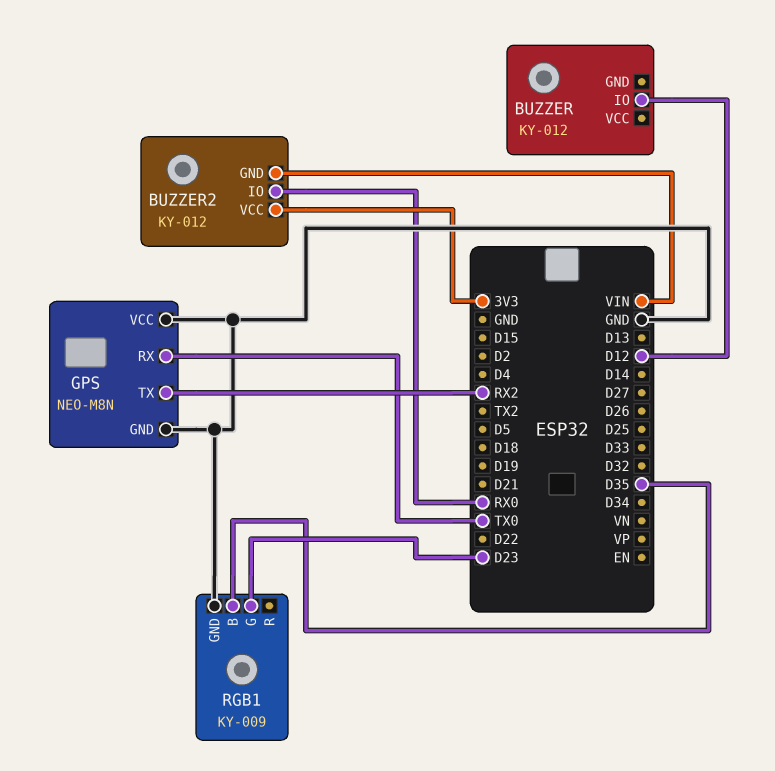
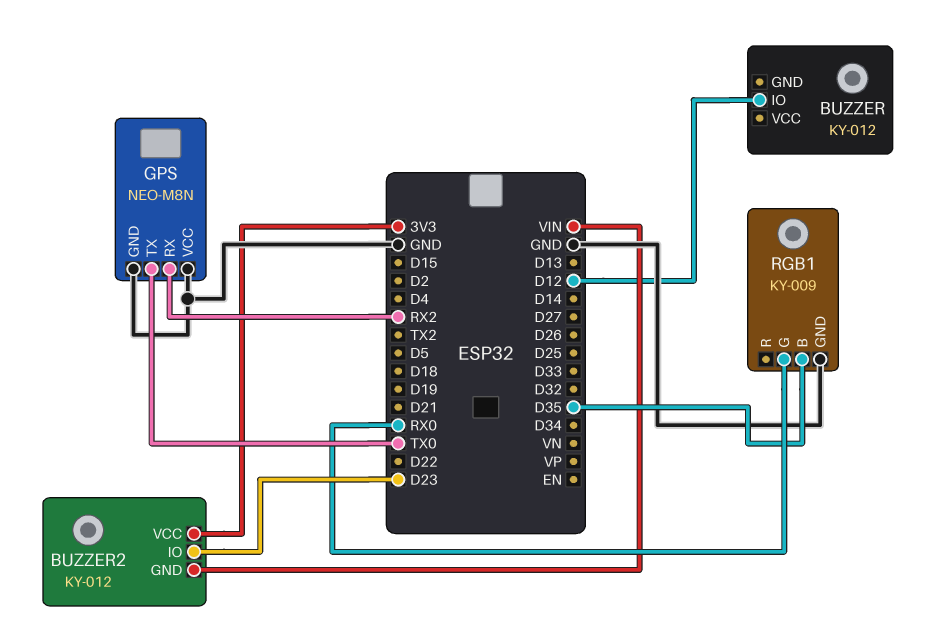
BUZZER2 pin IO: RX0 -> D23
GPS pin RX: TX0 -> RX2
GPS pin TX: RX2 -> TX0
RGB1 pin G: D23 -> RX0

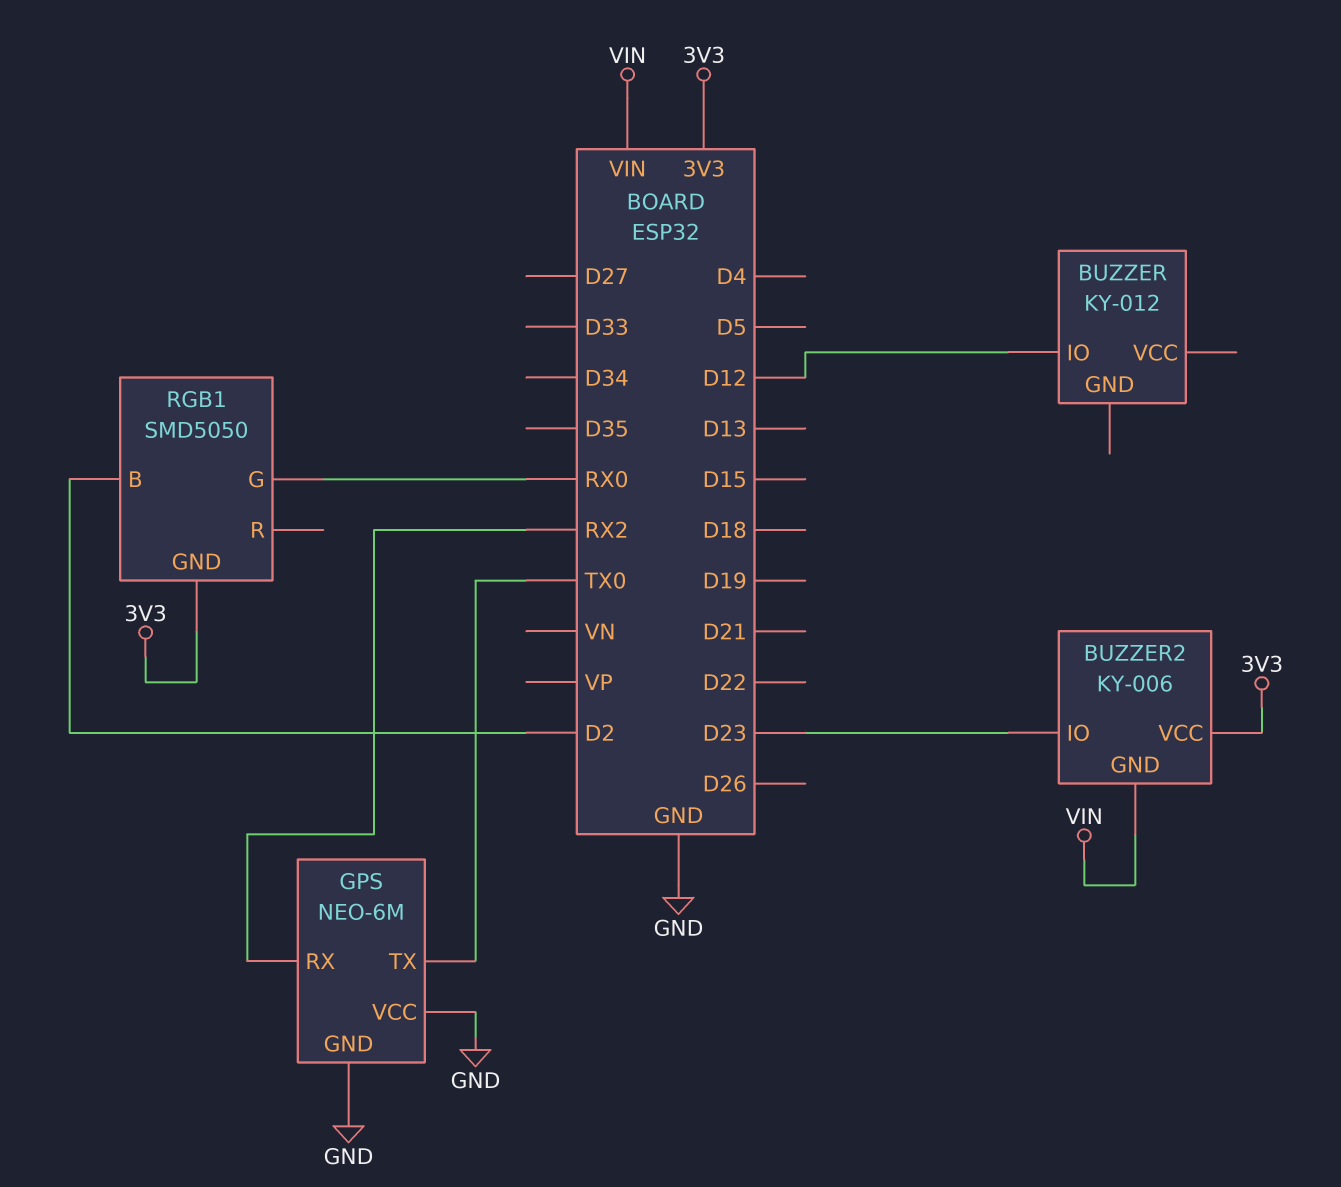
BUZZER2: KY-012 -> KY-006
GPS: NEO-M8N -> NEO-6M
RGB1: KY-009 -> SMD5050
RGB1 pin B: D35 -> D2
RGB1 pin GND: GND -> 3V3

